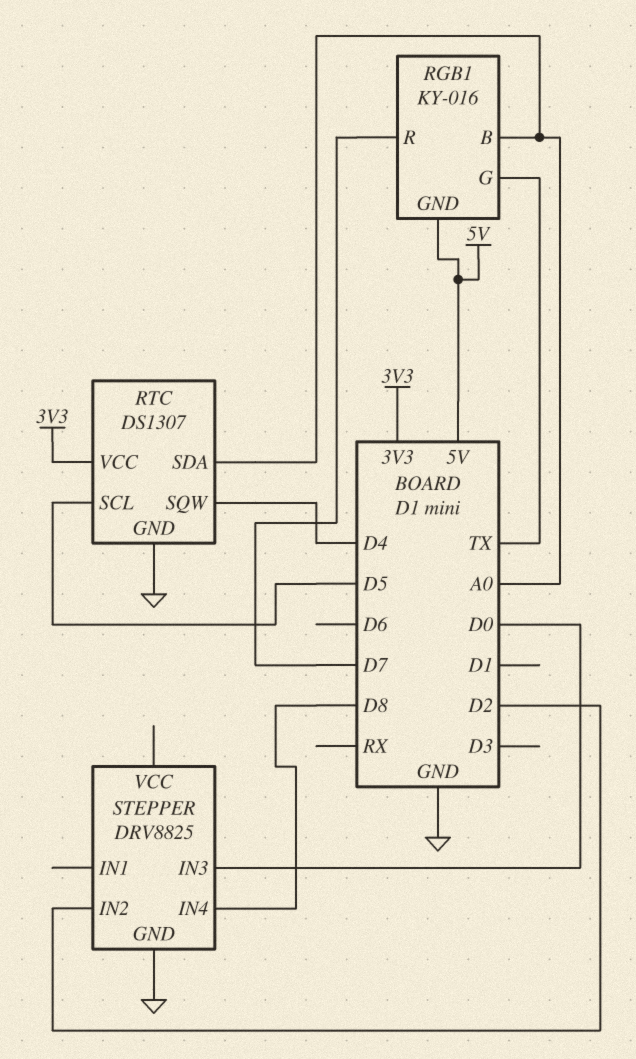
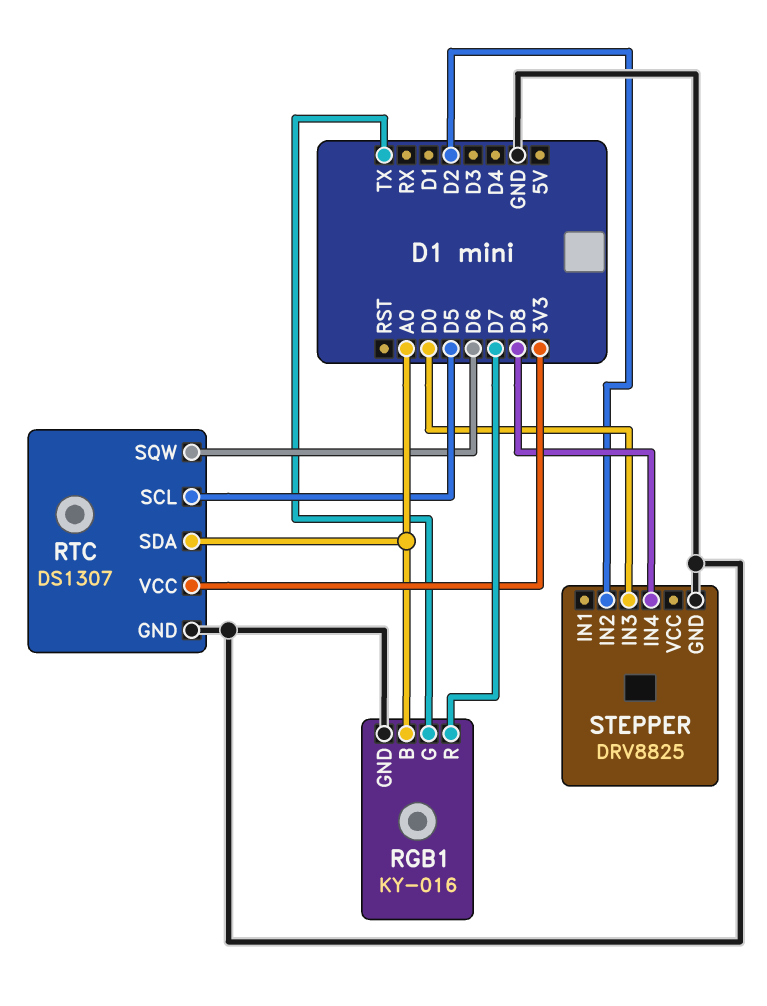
RGB1 pin GND: 5V -> GND
RTC pin SQW: D4 -> D6

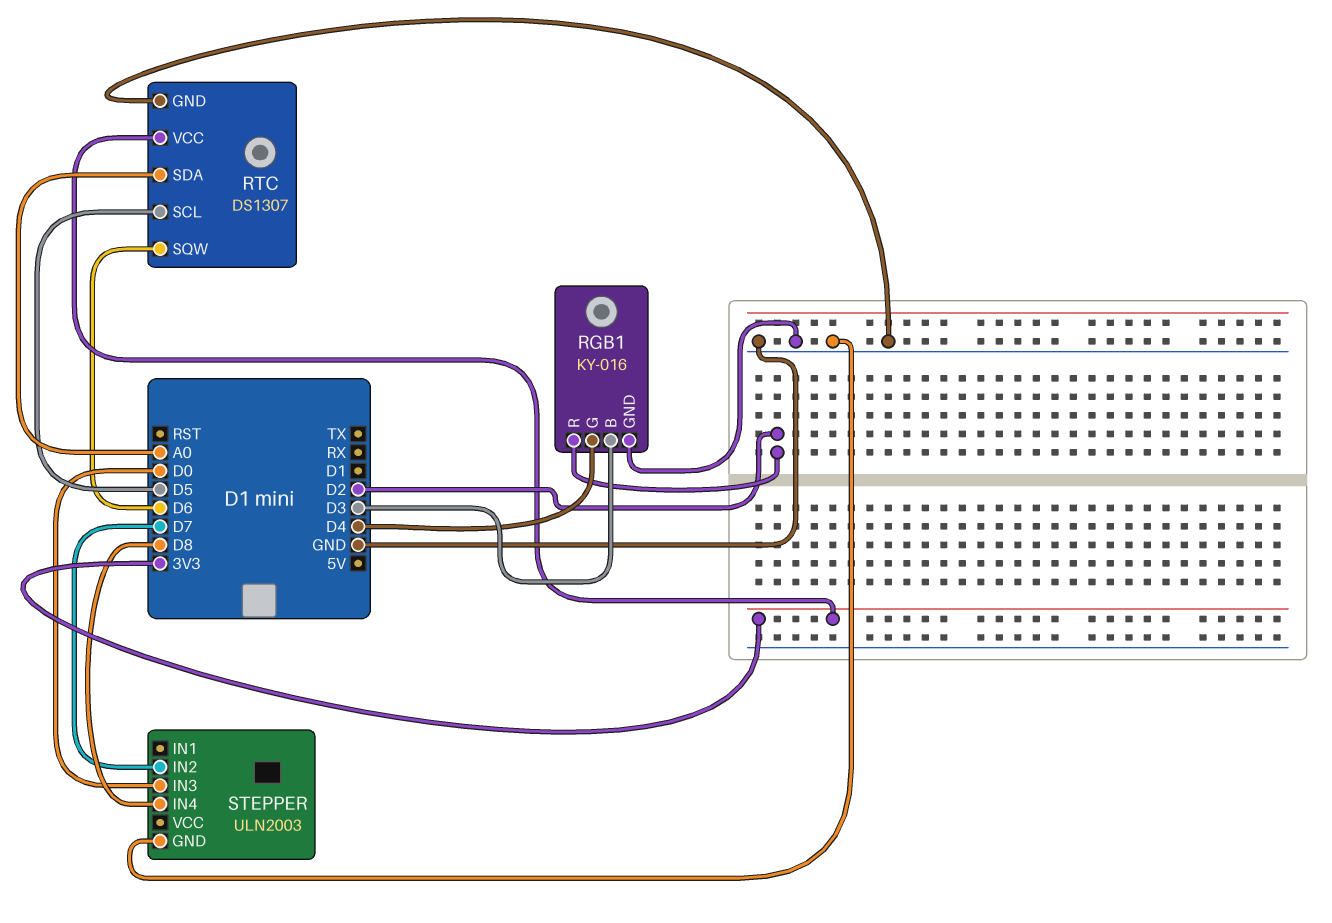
RGB1 pin B: A0 -> D3
RGB1 pin G: TX -> D4
RGB1 pin R: D7 -> D2
STEPPER: DRV8825 -> ULN2003
STEPPER pin IN2: D2 -> D7

